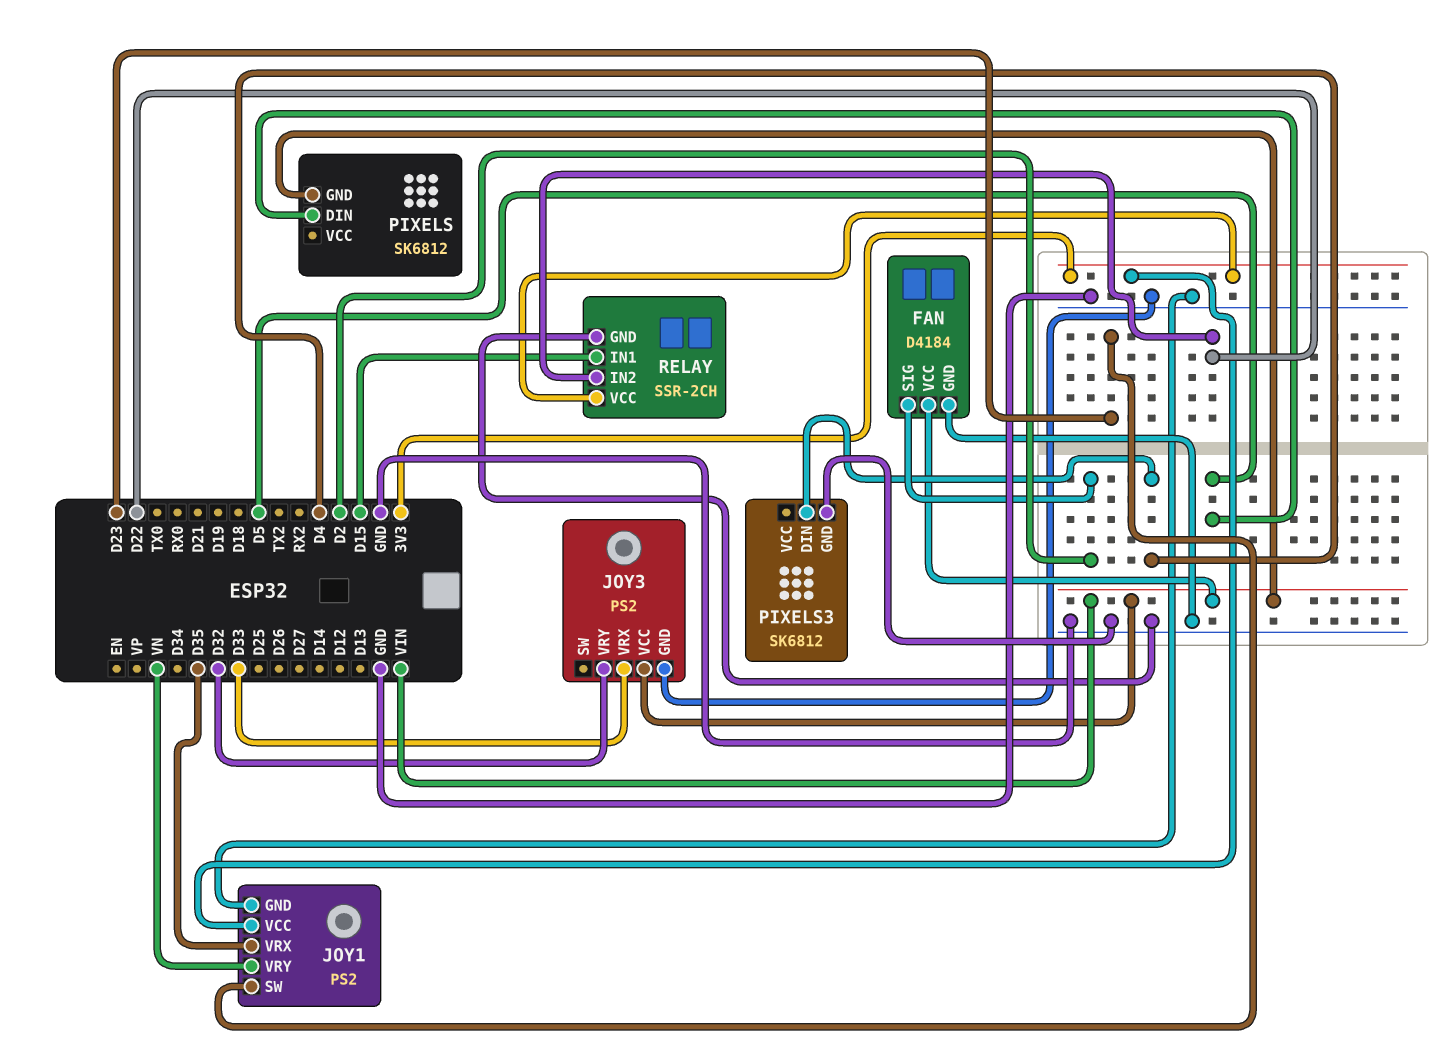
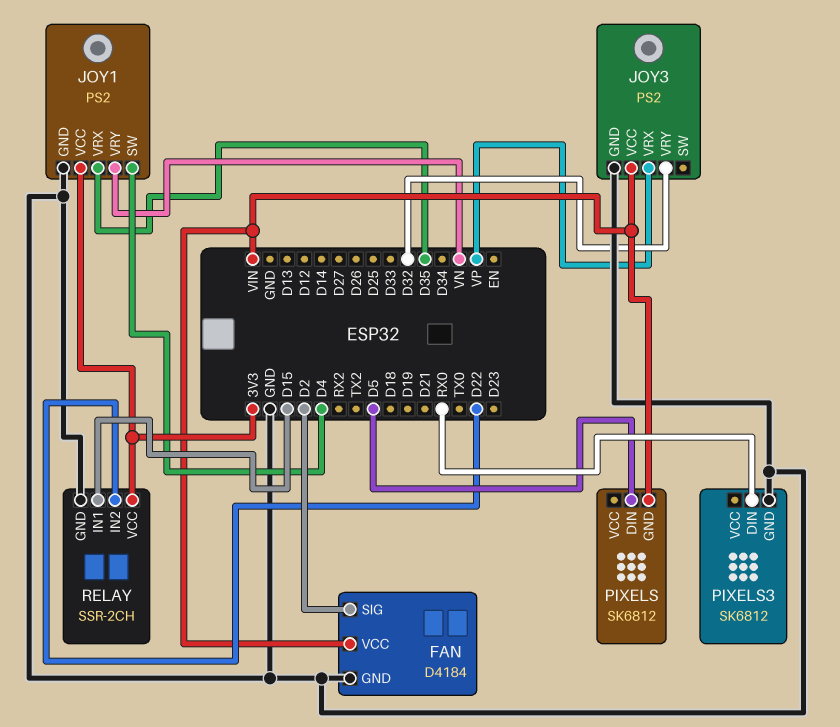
JOY1 pin SW: D23 -> D4
JOY3 pin VRX: D33 -> VP
PIXELS3 pin DIN: D4 -> RX0

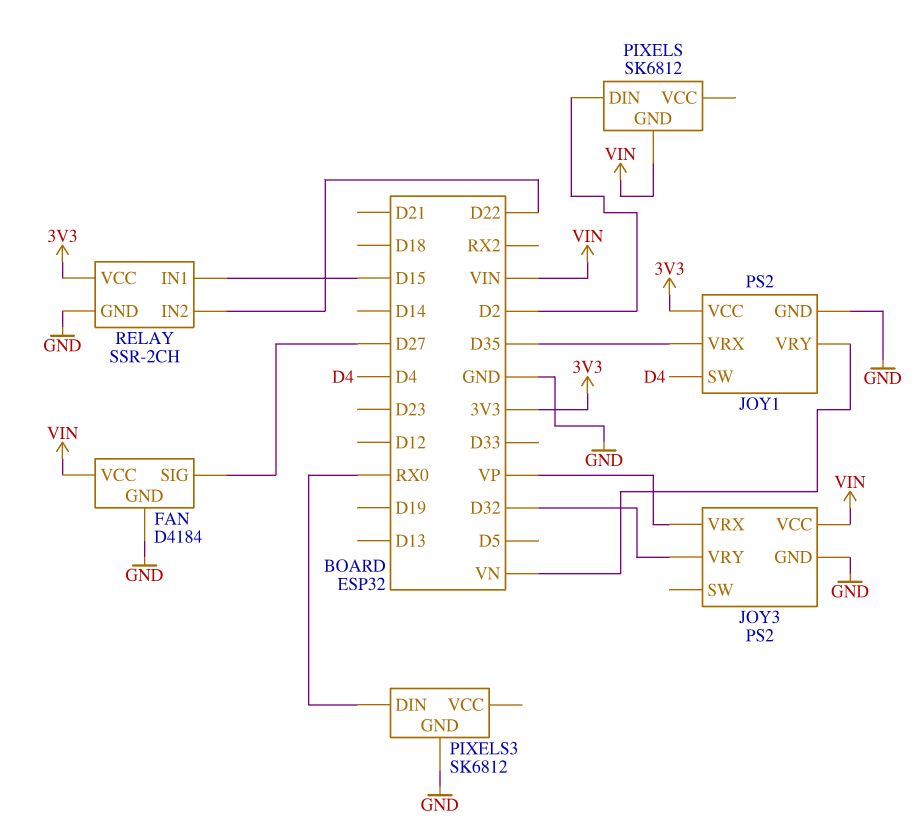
FAN pin SIG: D2 -> D27
PIXELS pin DIN: D5 -> D2

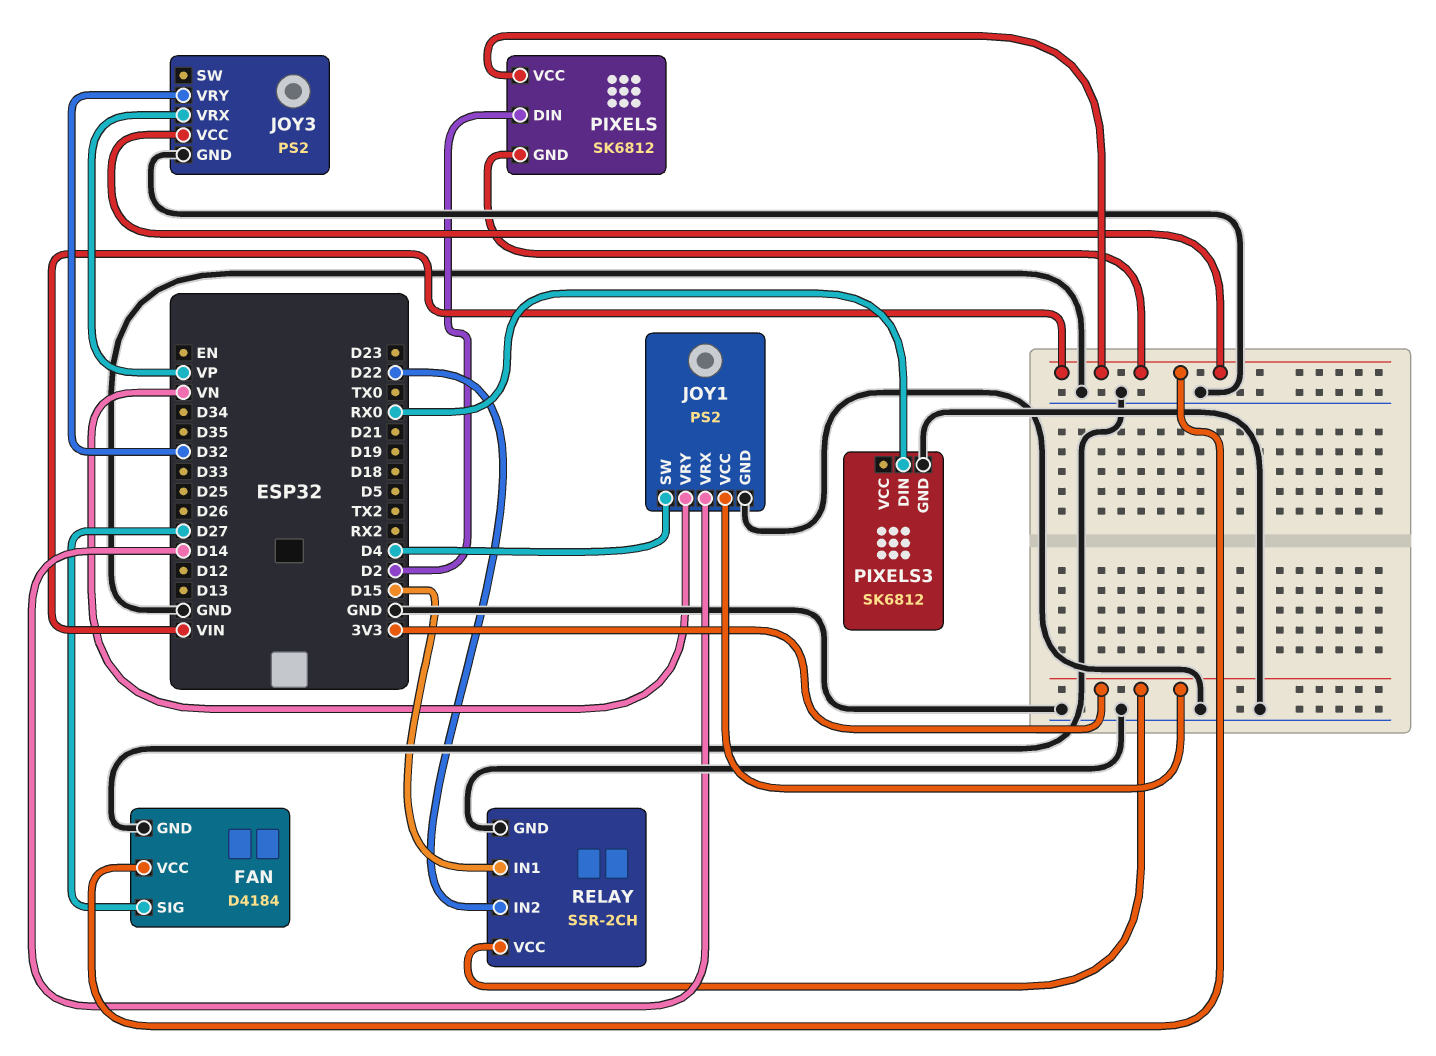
JOY1 pin VRX: D35 -> D14
PIXELS pin VCC: none -> VIN

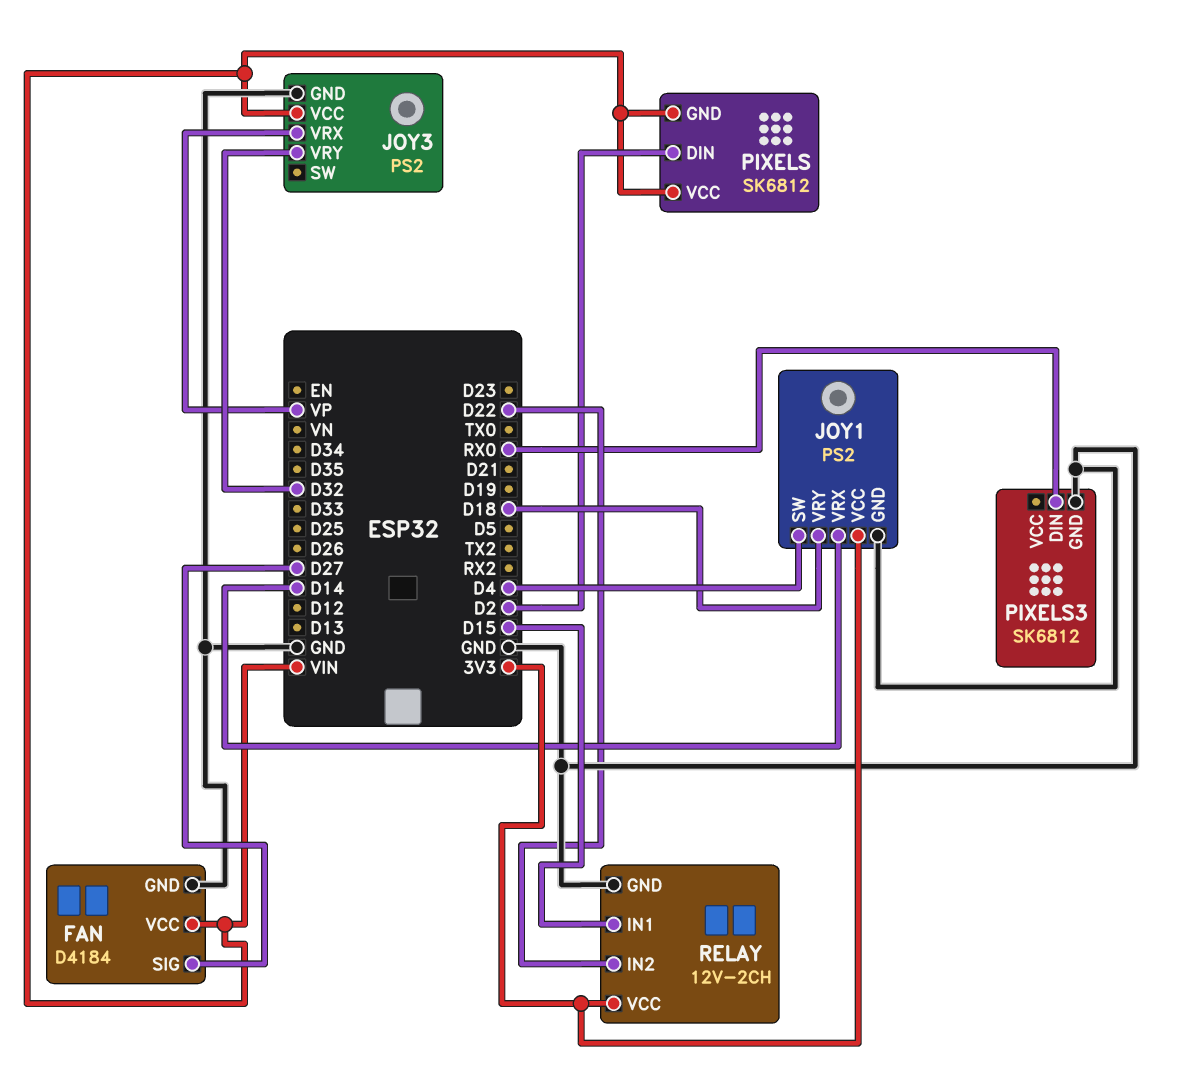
JOY1 pin VRY: VN -> D18
RELAY: SSR-2CH -> 12V-2CH

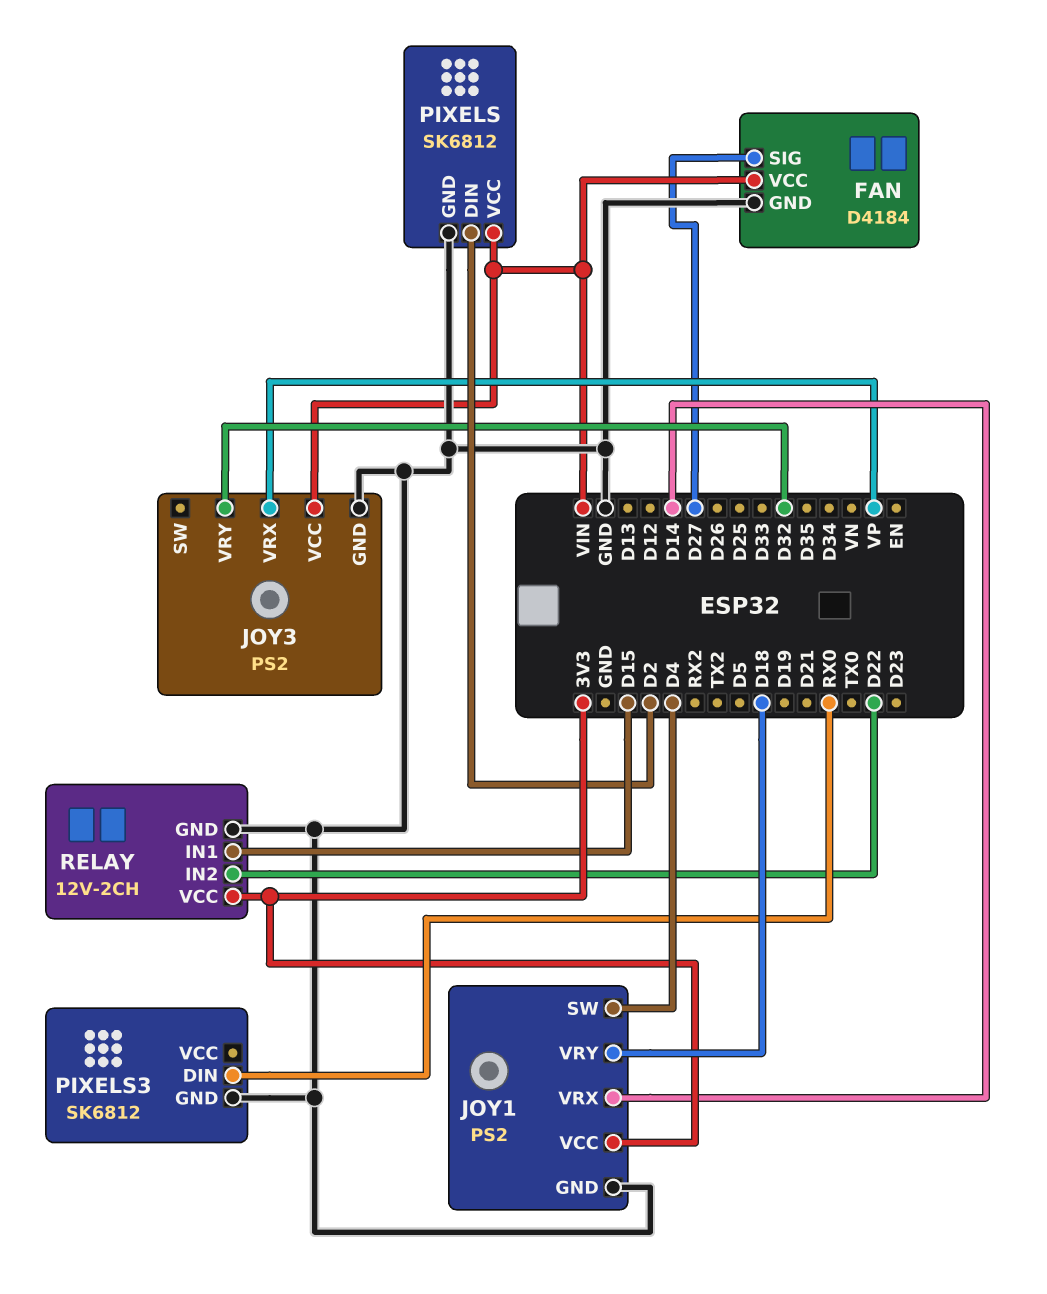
PIXELS pin GND: VIN -> GND

